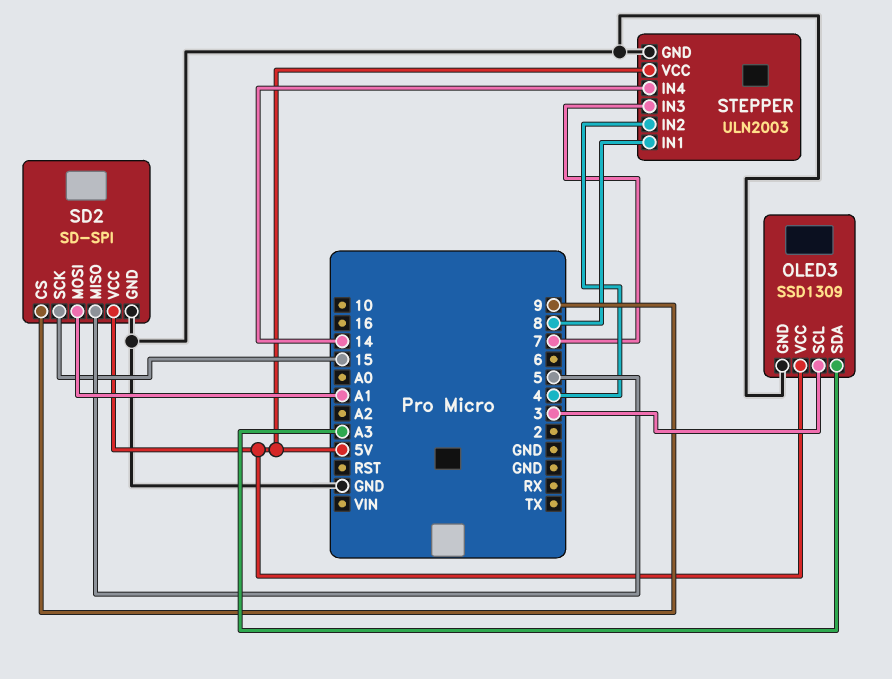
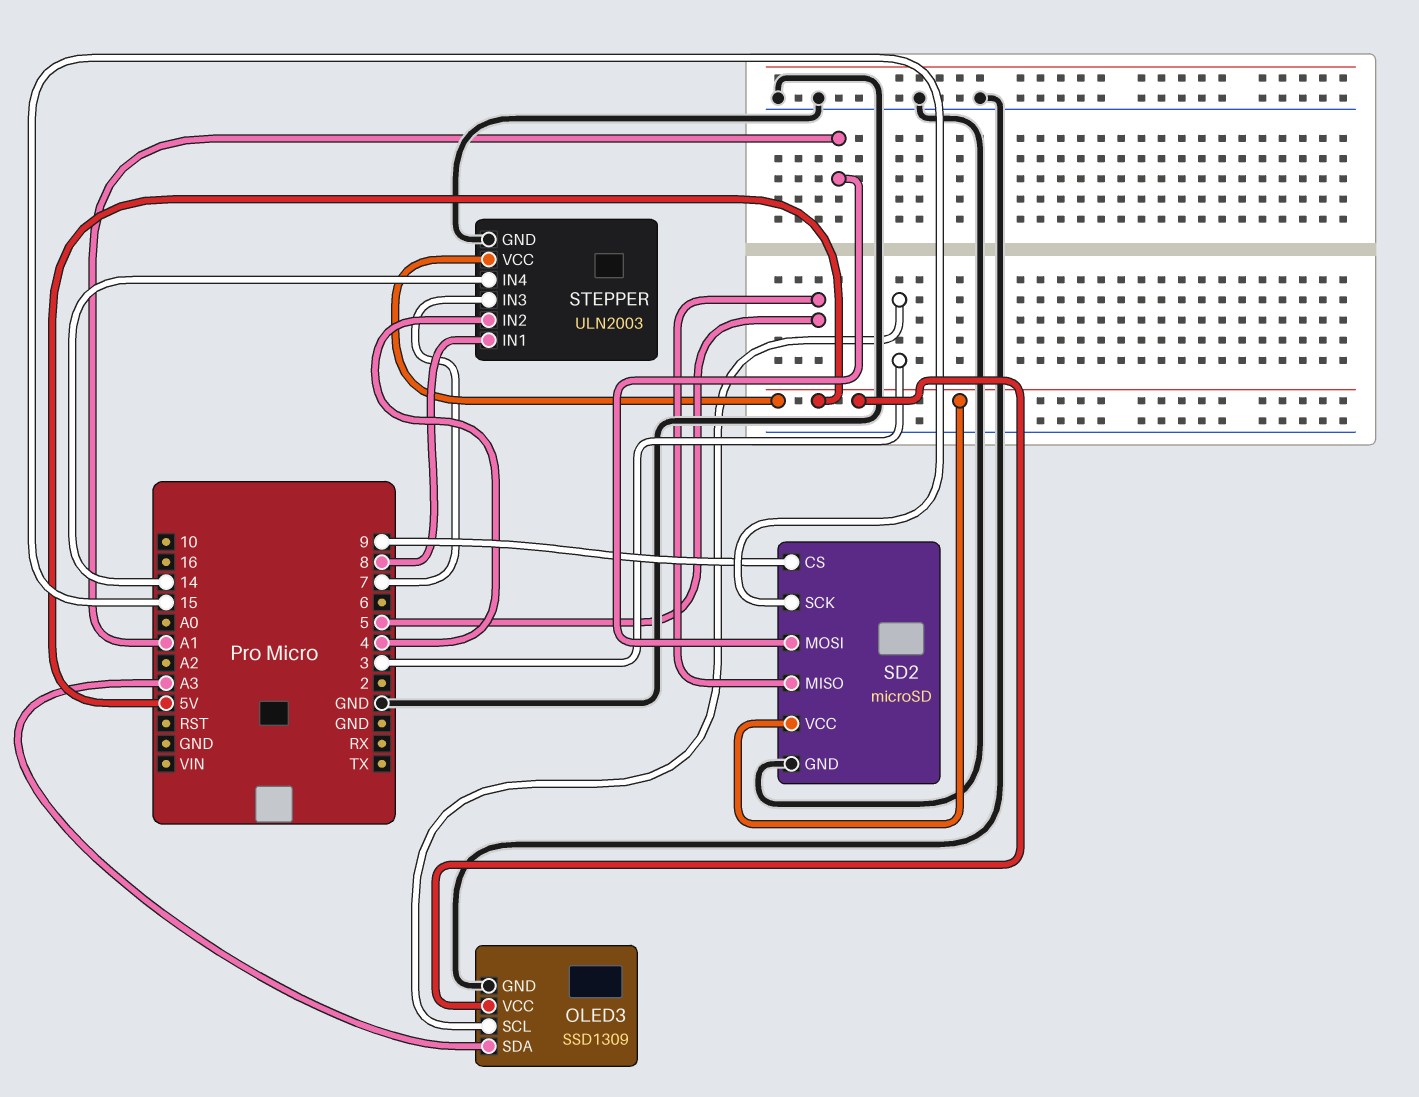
SD2: SD-SPI -> microSD

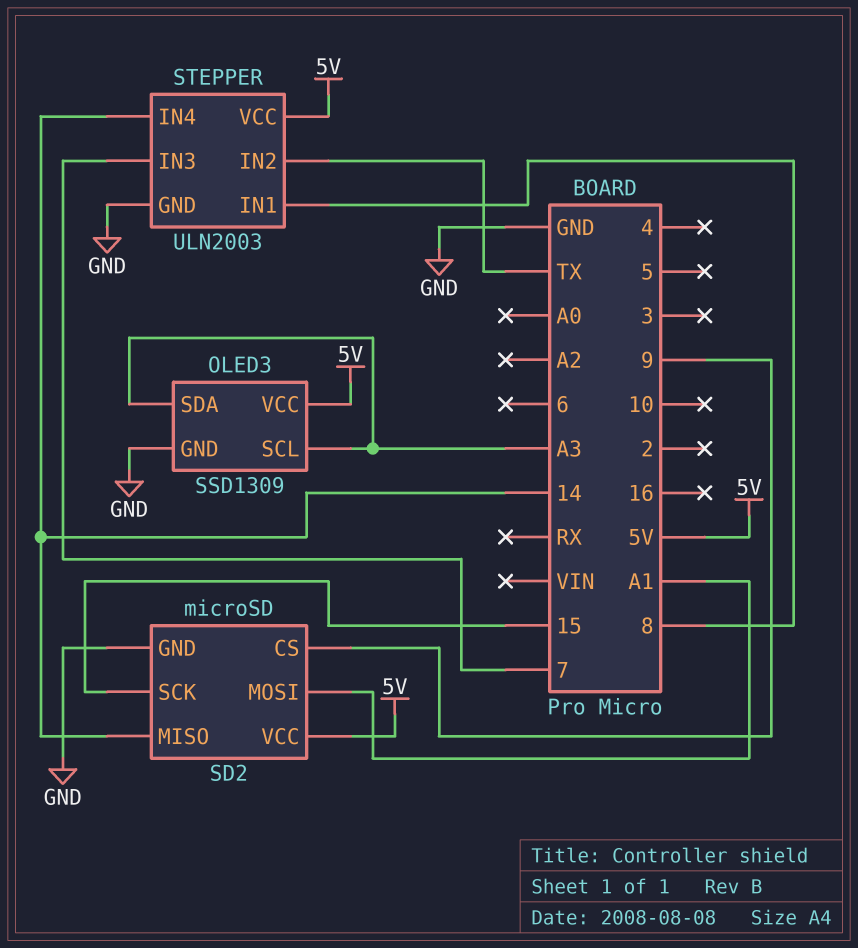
OLED3 pin SCL: 3 -> A3
SD2 pin MISO: 5 -> 14
STEPPER pin IN2: 4 -> TX

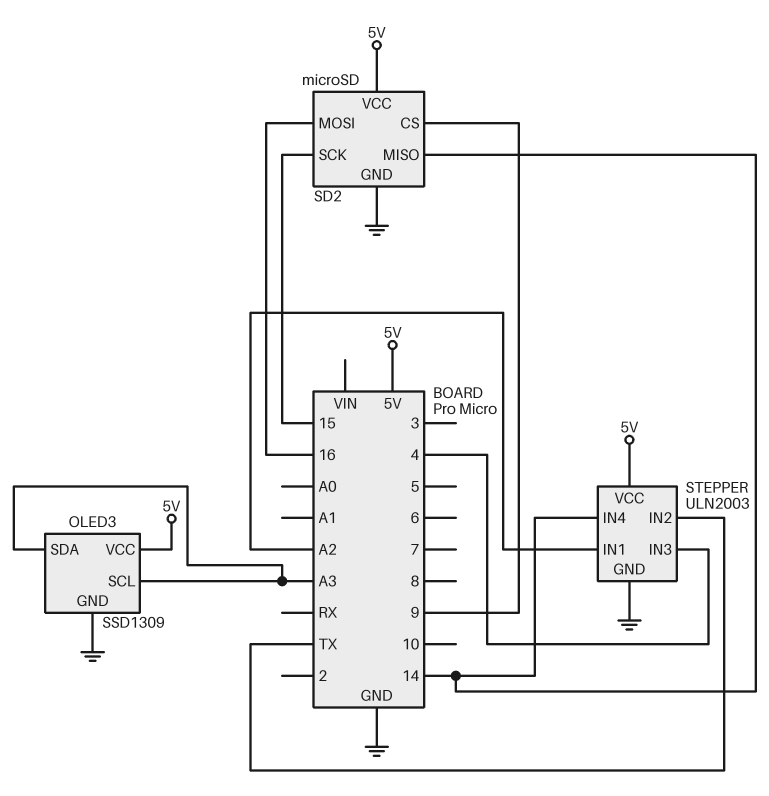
SD2 pin MOSI: A1 -> 16
STEPPER pin IN1: 8 -> A2
STEPPER pin IN3: 7 -> 4

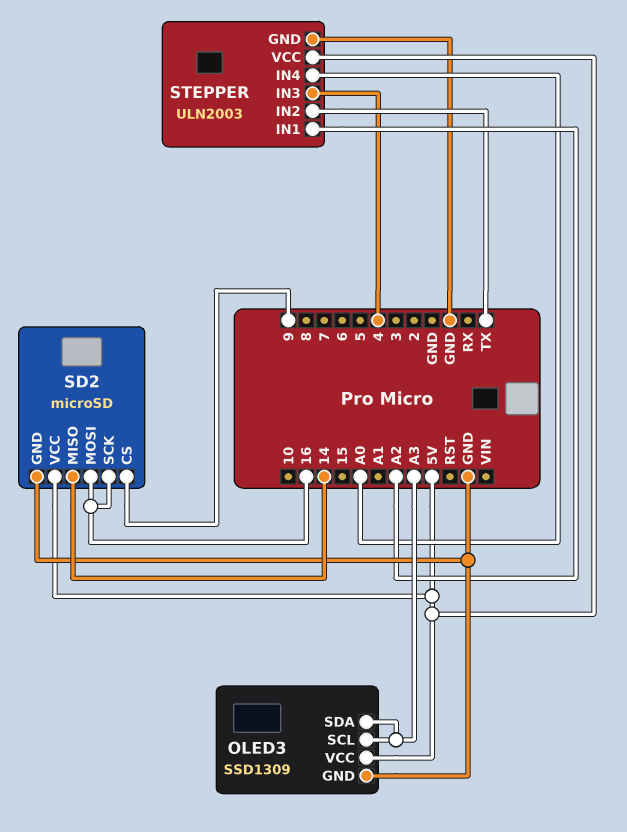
SD2 pin SCK: 15 -> 16
STEPPER pin IN4: 14 -> A0

